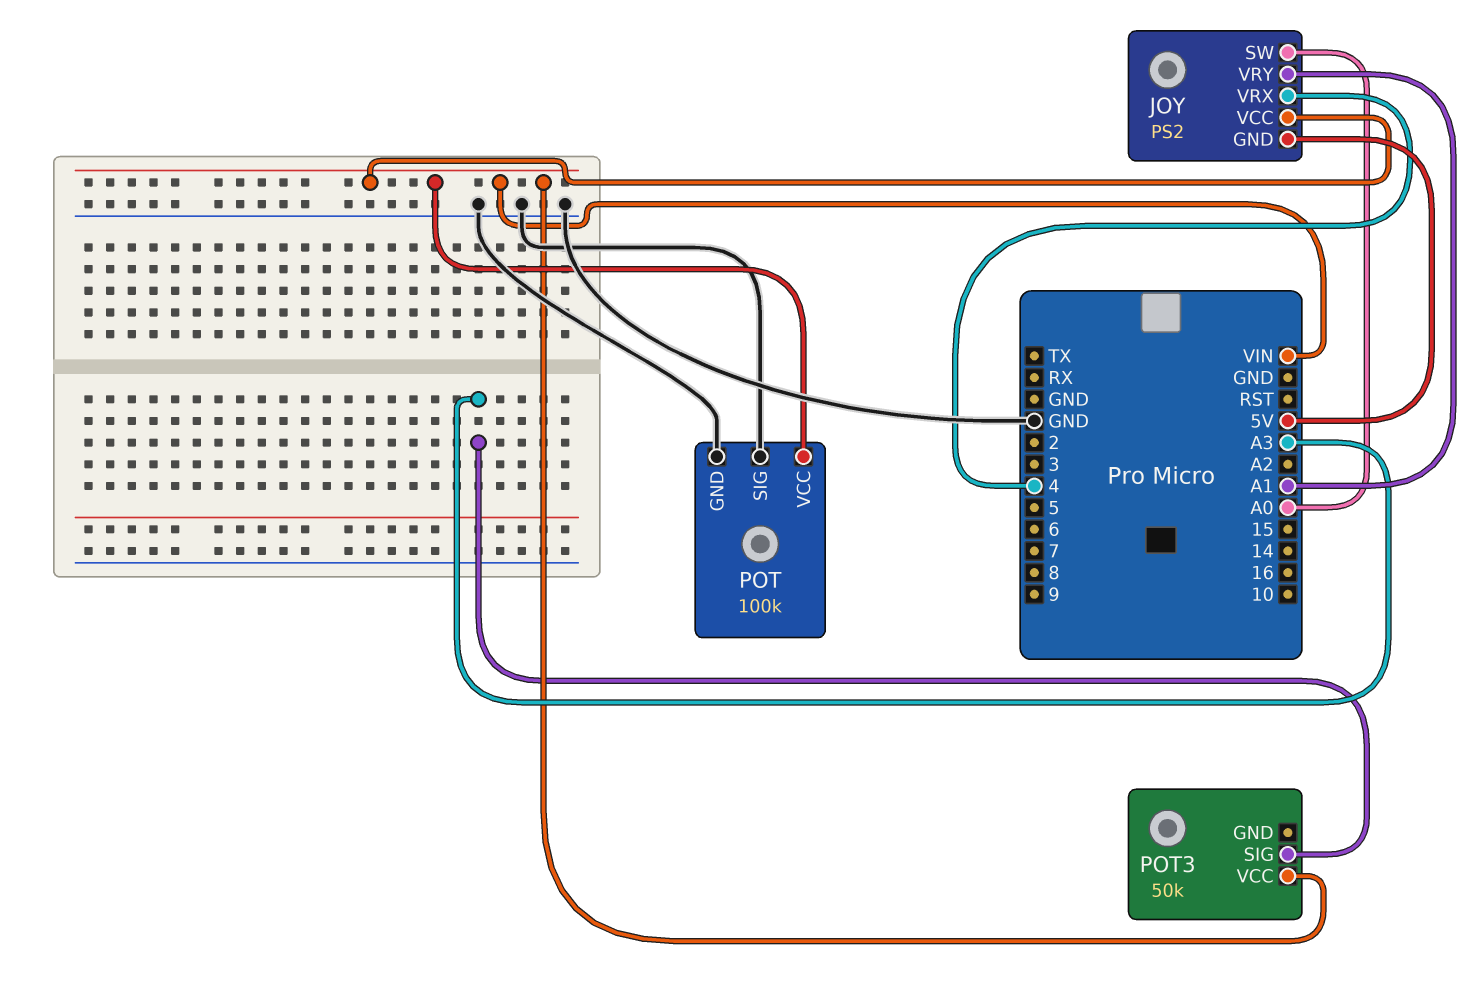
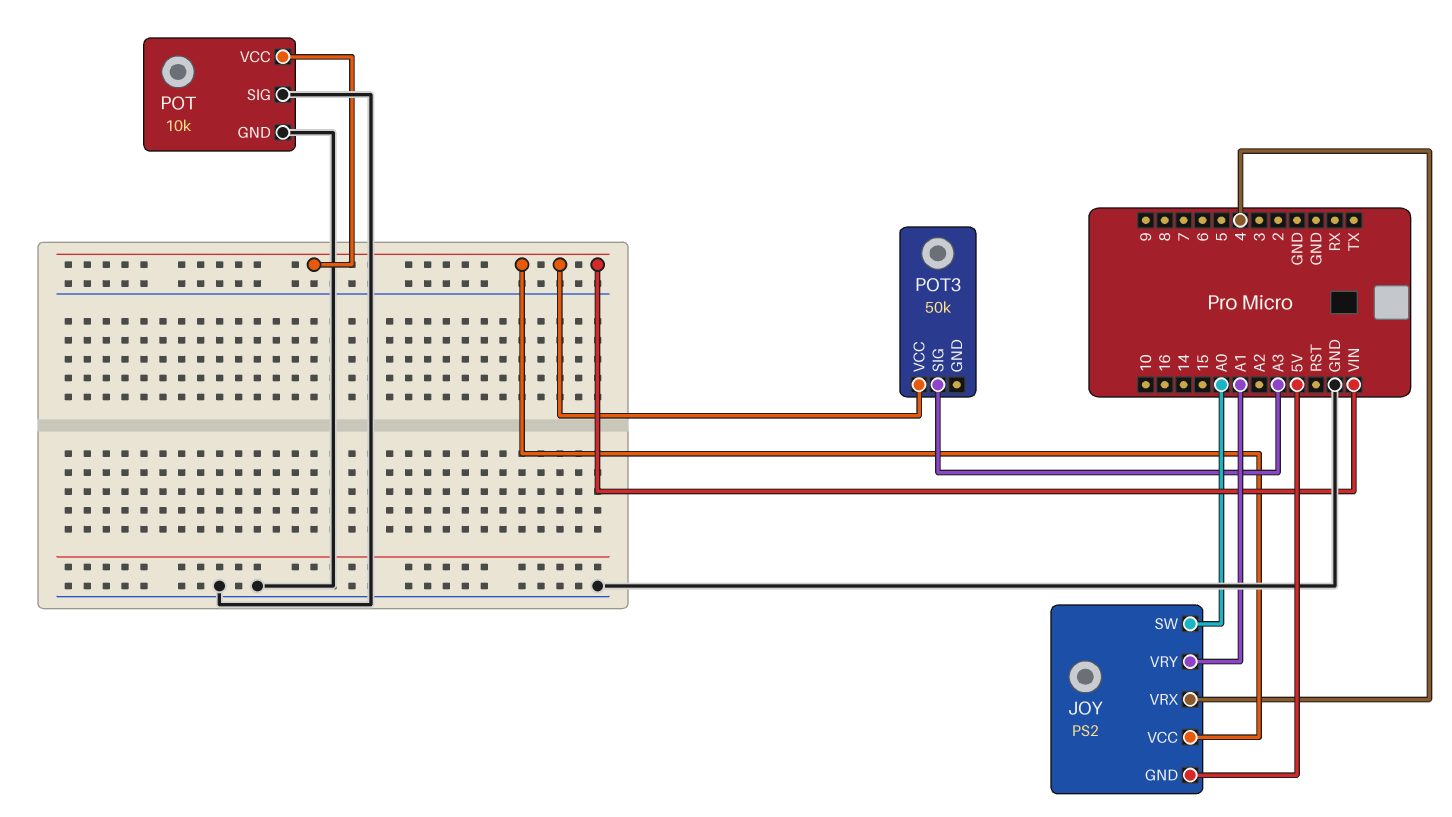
POT: 100k -> 10k

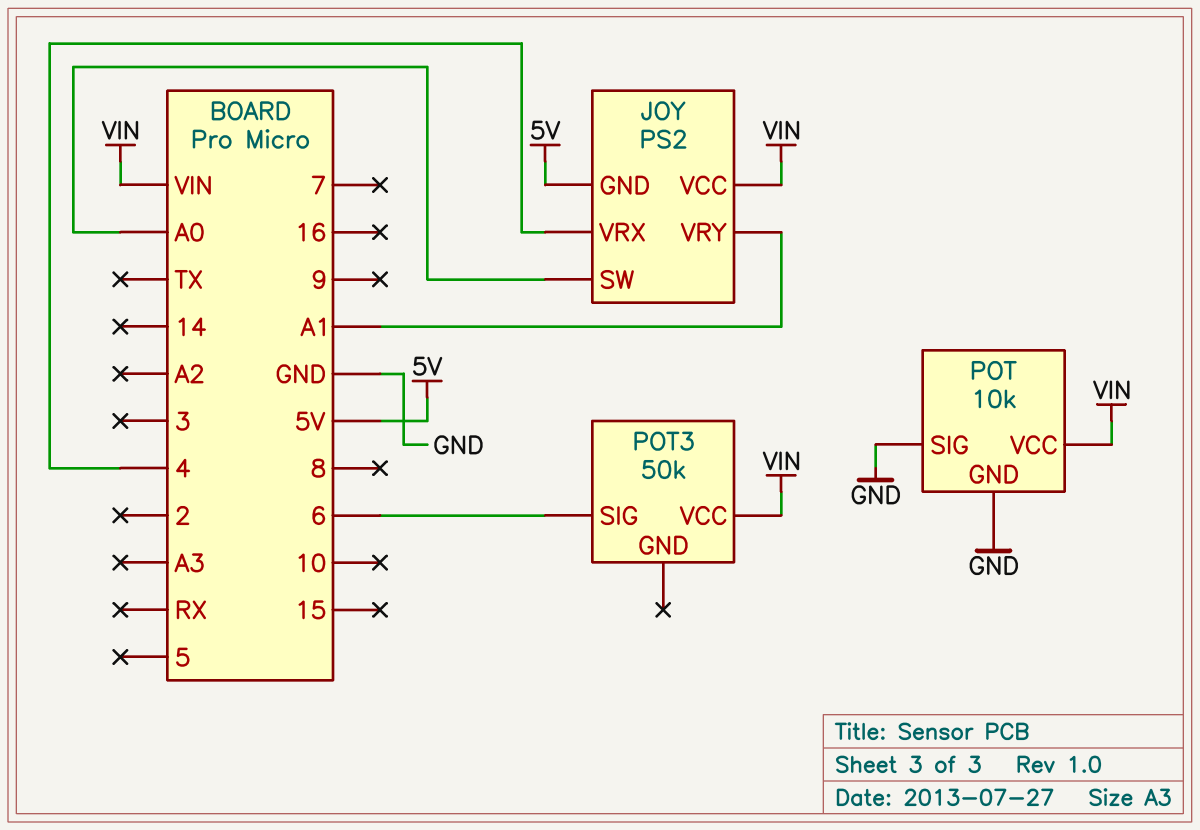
POT3 pin SIG: A3 -> 6

